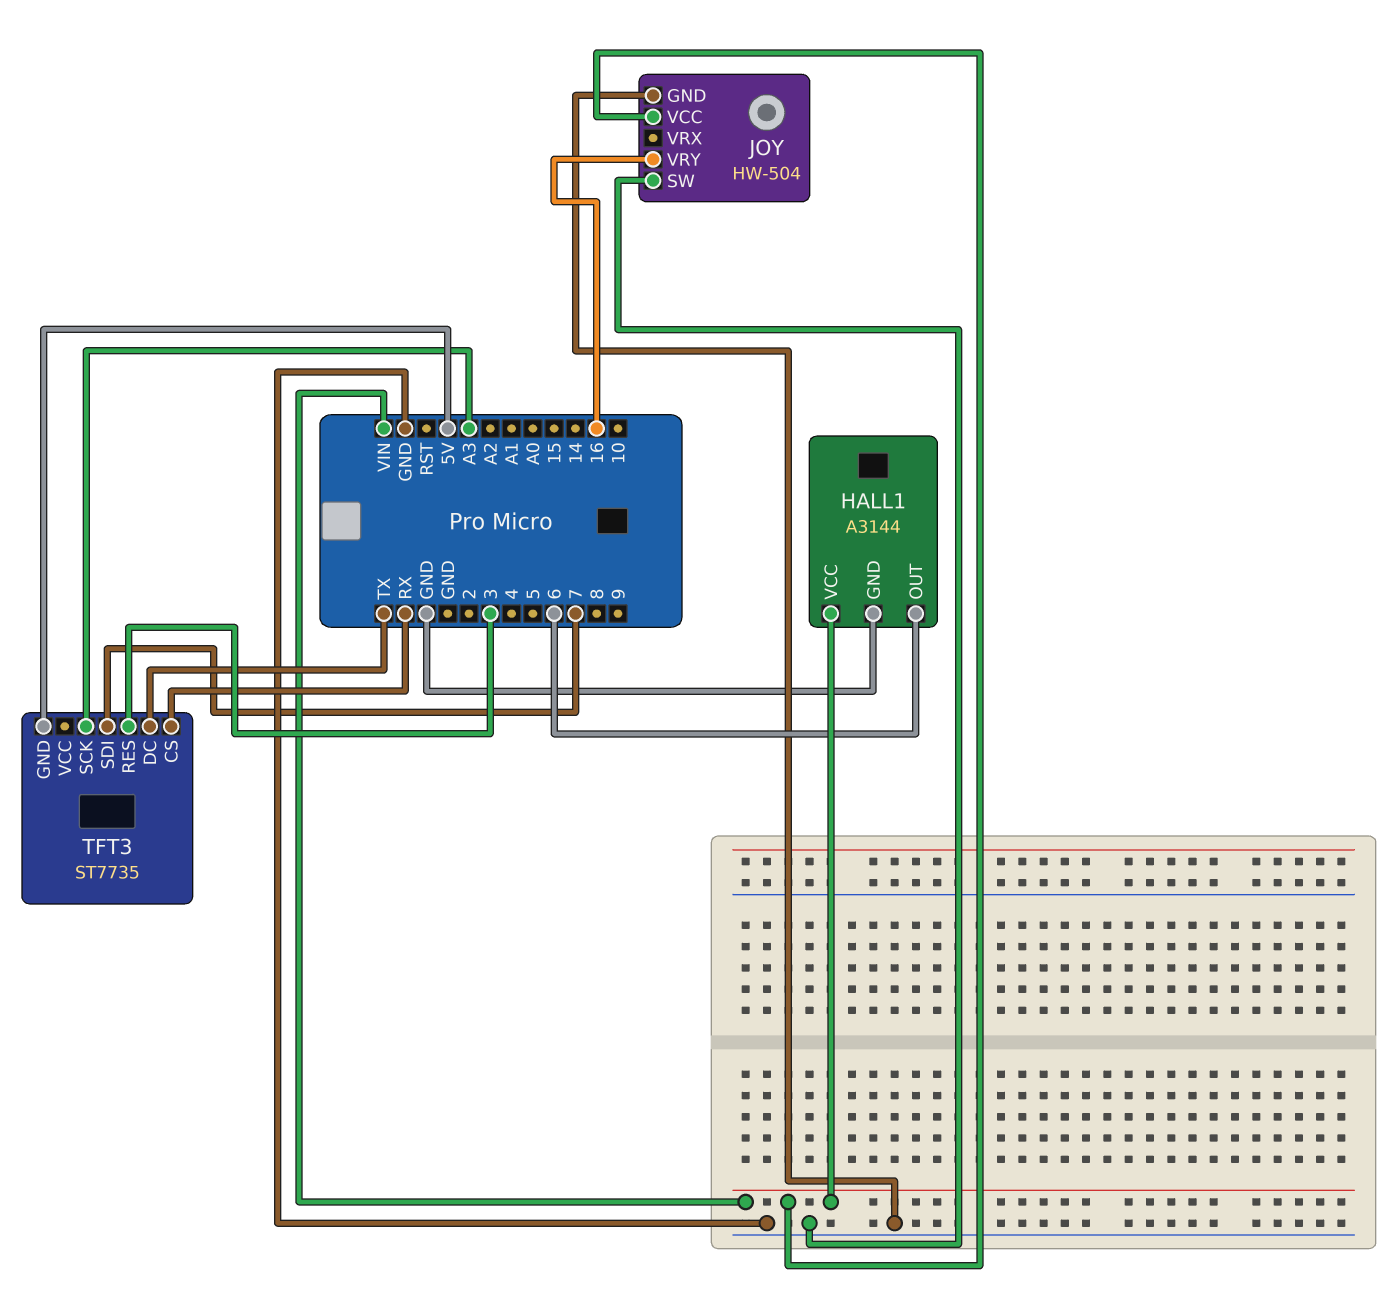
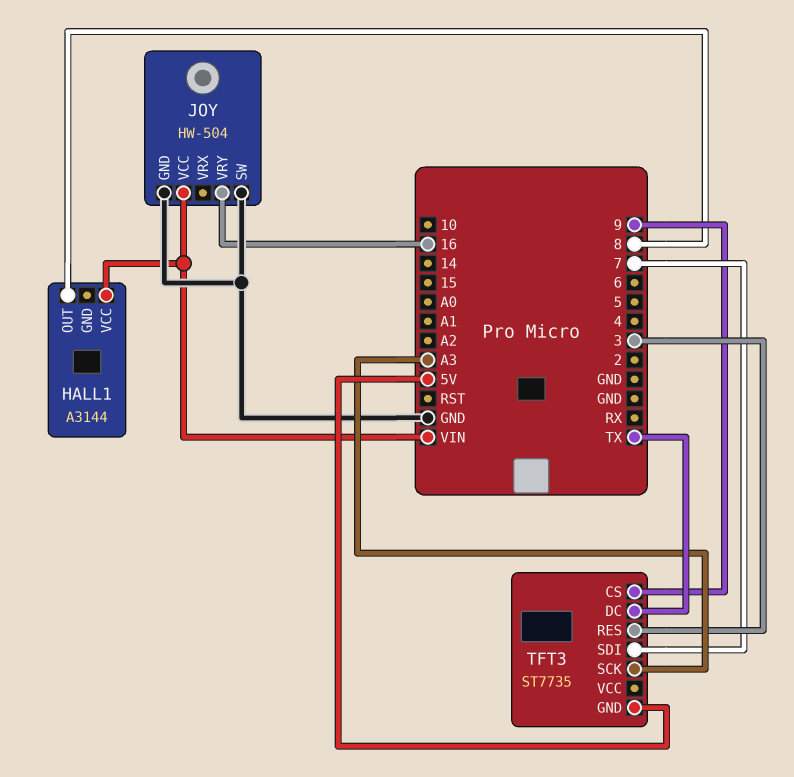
HALL1 pin GND: GND -> none
HALL1 pin OUT: 6 -> 8
TFT3 pin CS: RX -> 9

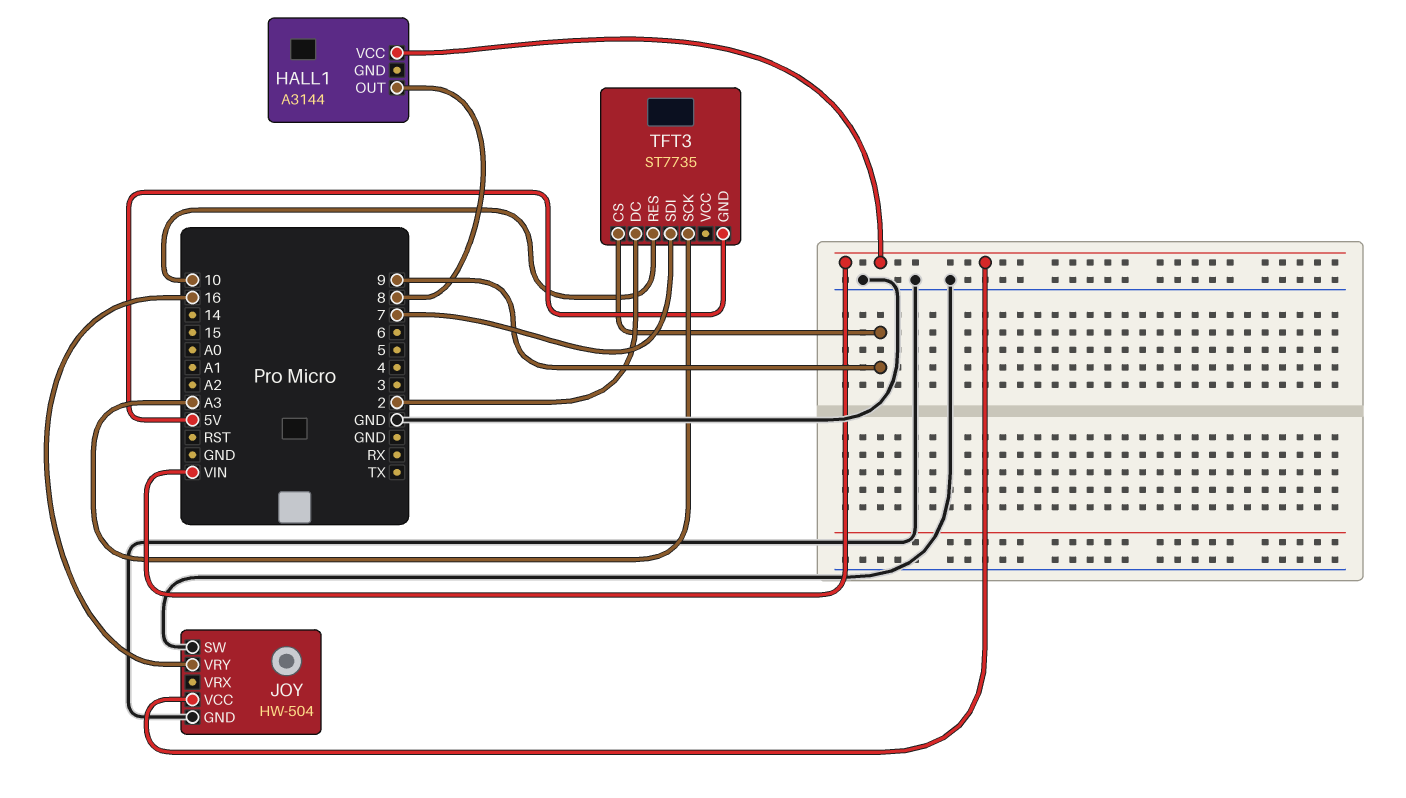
TFT3 pin DC: TX -> 2
TFT3 pin RES: 3 -> 10

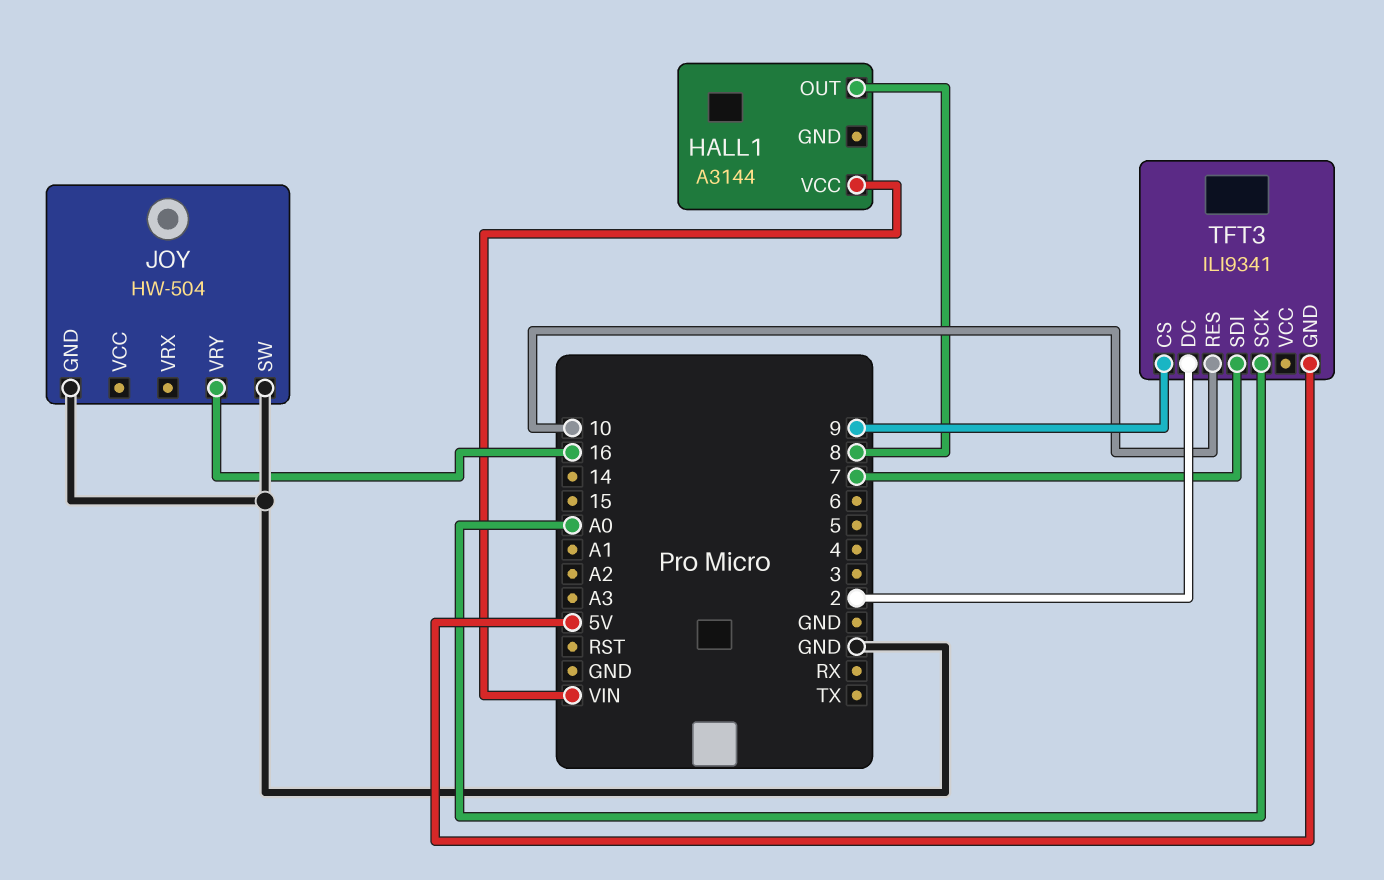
JOY pin VCC: VIN -> none
TFT3: ST7735 -> ILI9341
TFT3 pin SCK: A3 -> A0

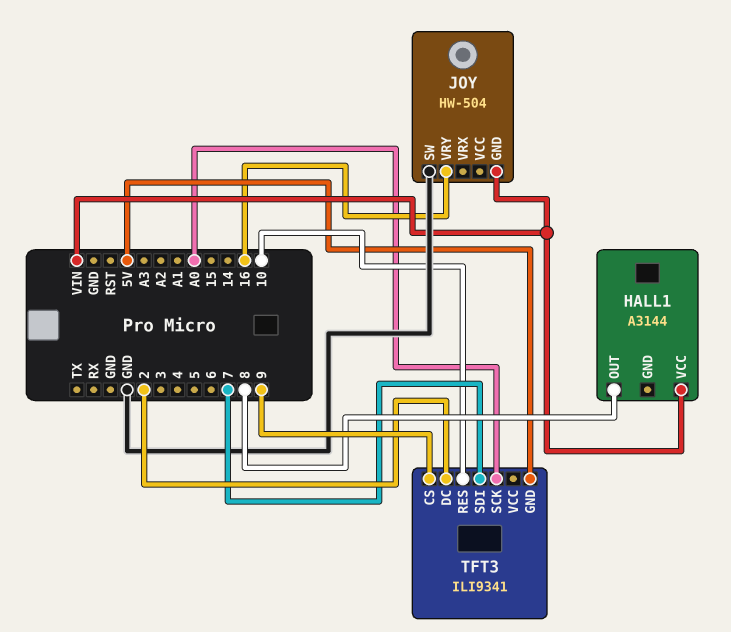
JOY pin GND: GND -> VIN

